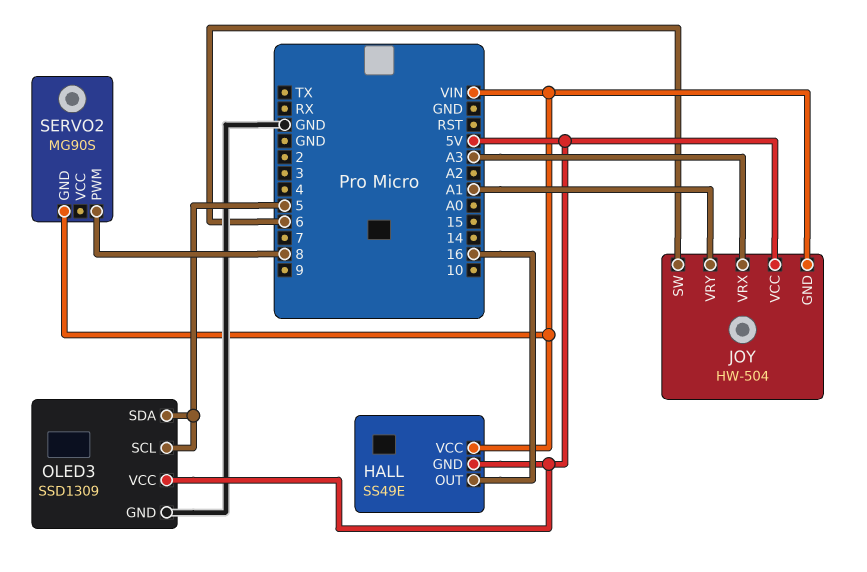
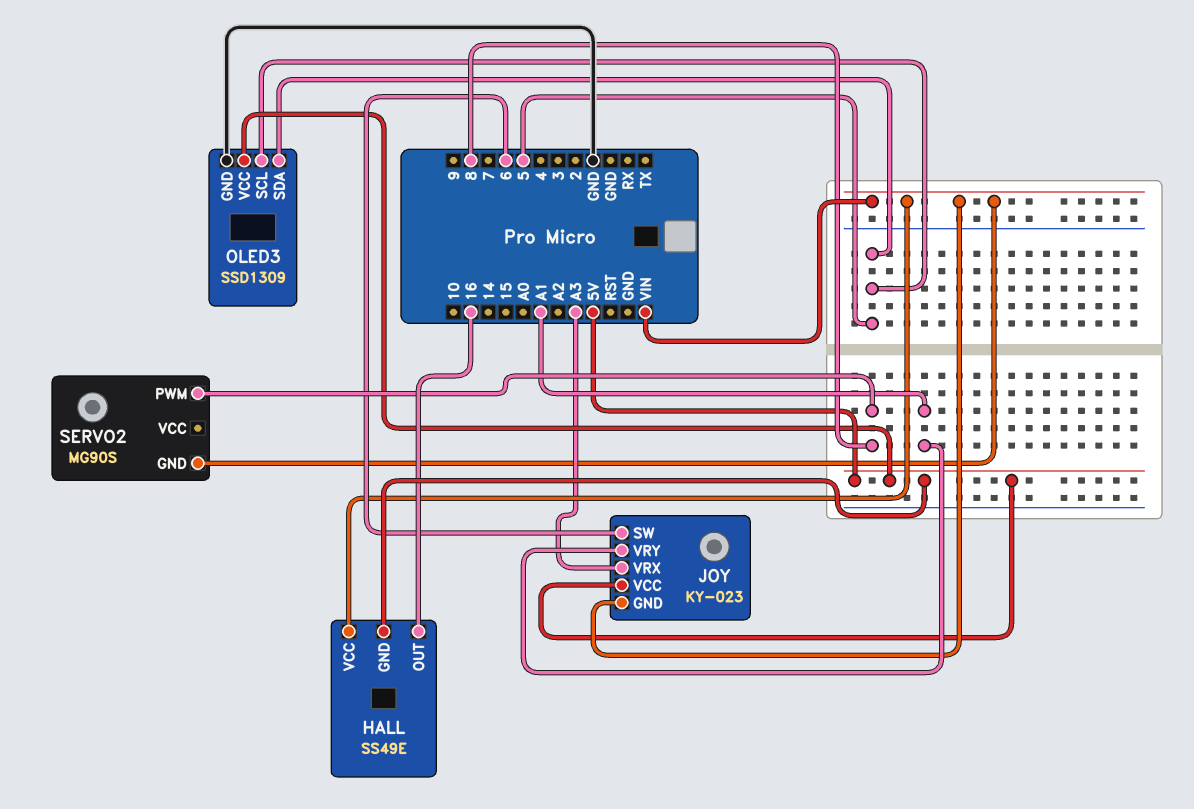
JOY: HW-504 -> KY-023

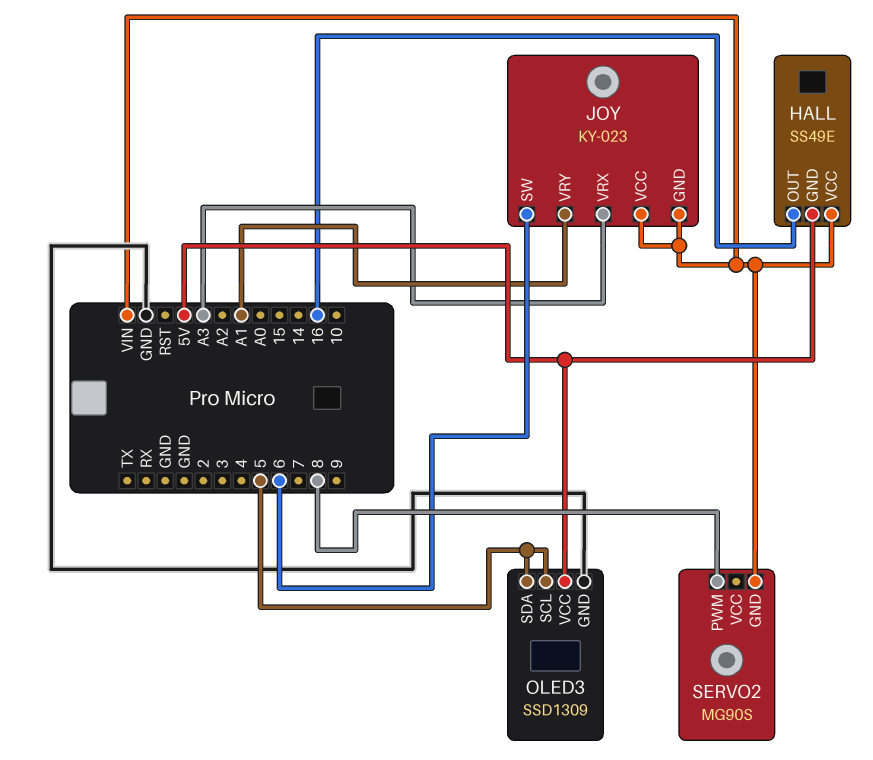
JOY pin VCC: 5V -> VIN

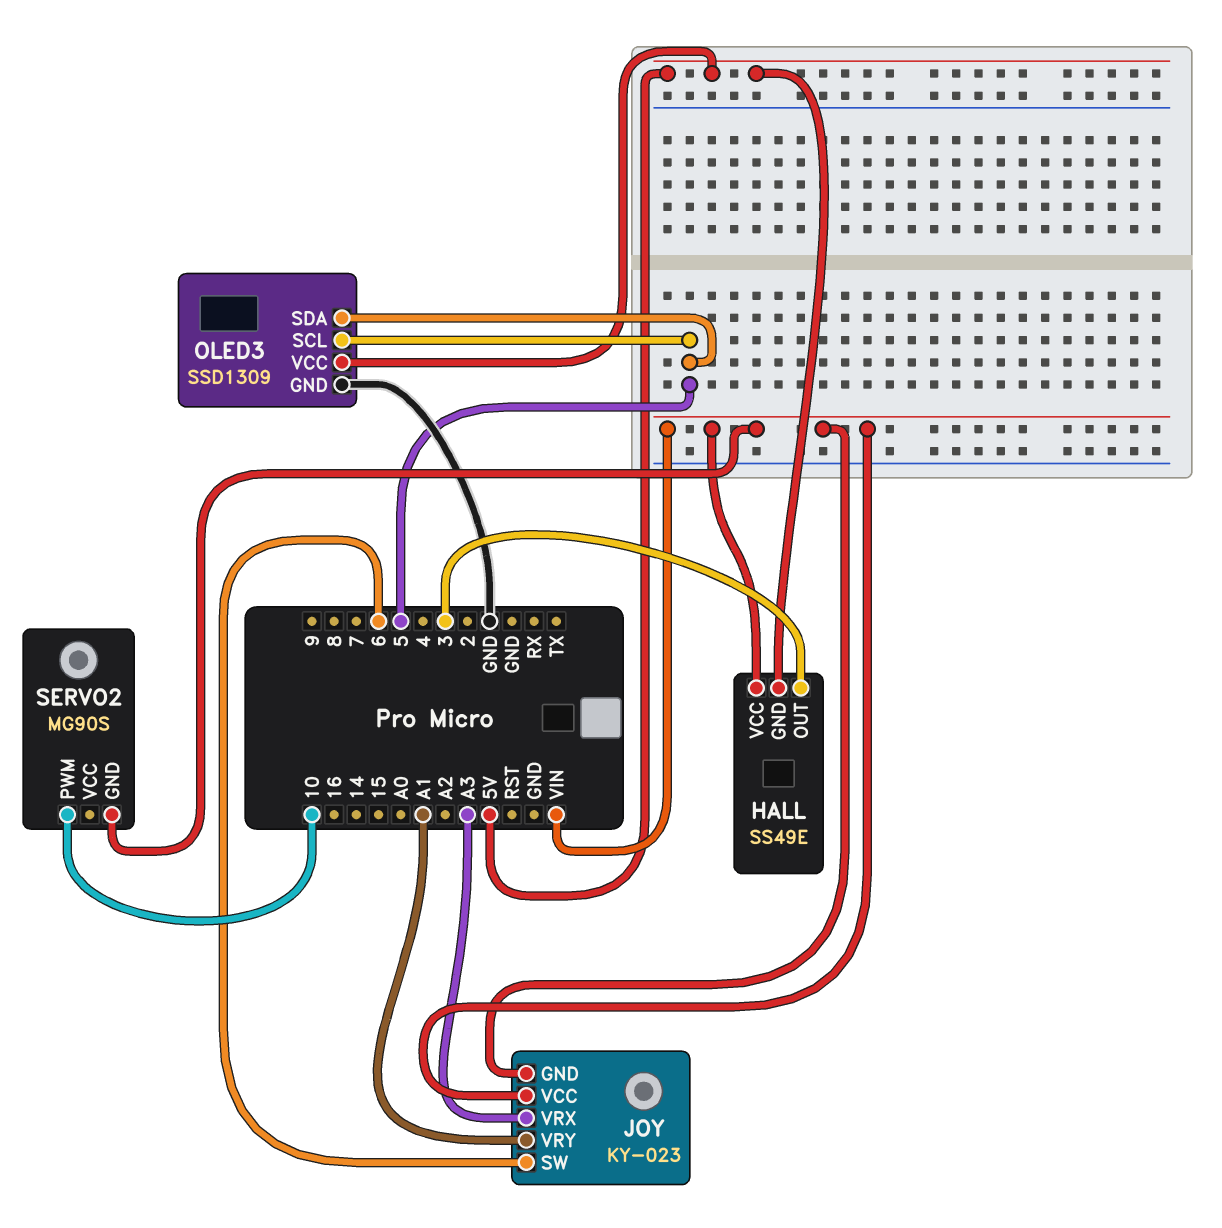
HALL pin OUT: 16 -> 3
SERVO2 pin PWM: 8 -> 10

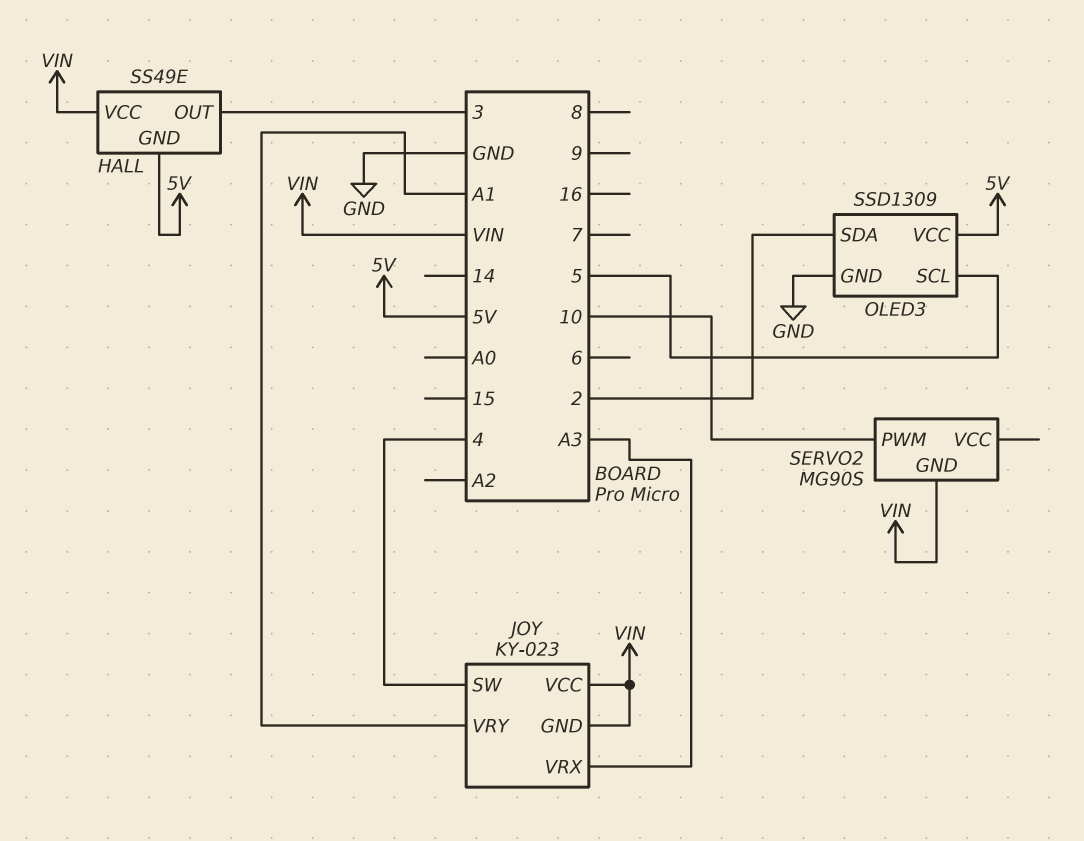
JOY pin SW: 6 -> 4
OLED3 pin SDA: 5 -> 2

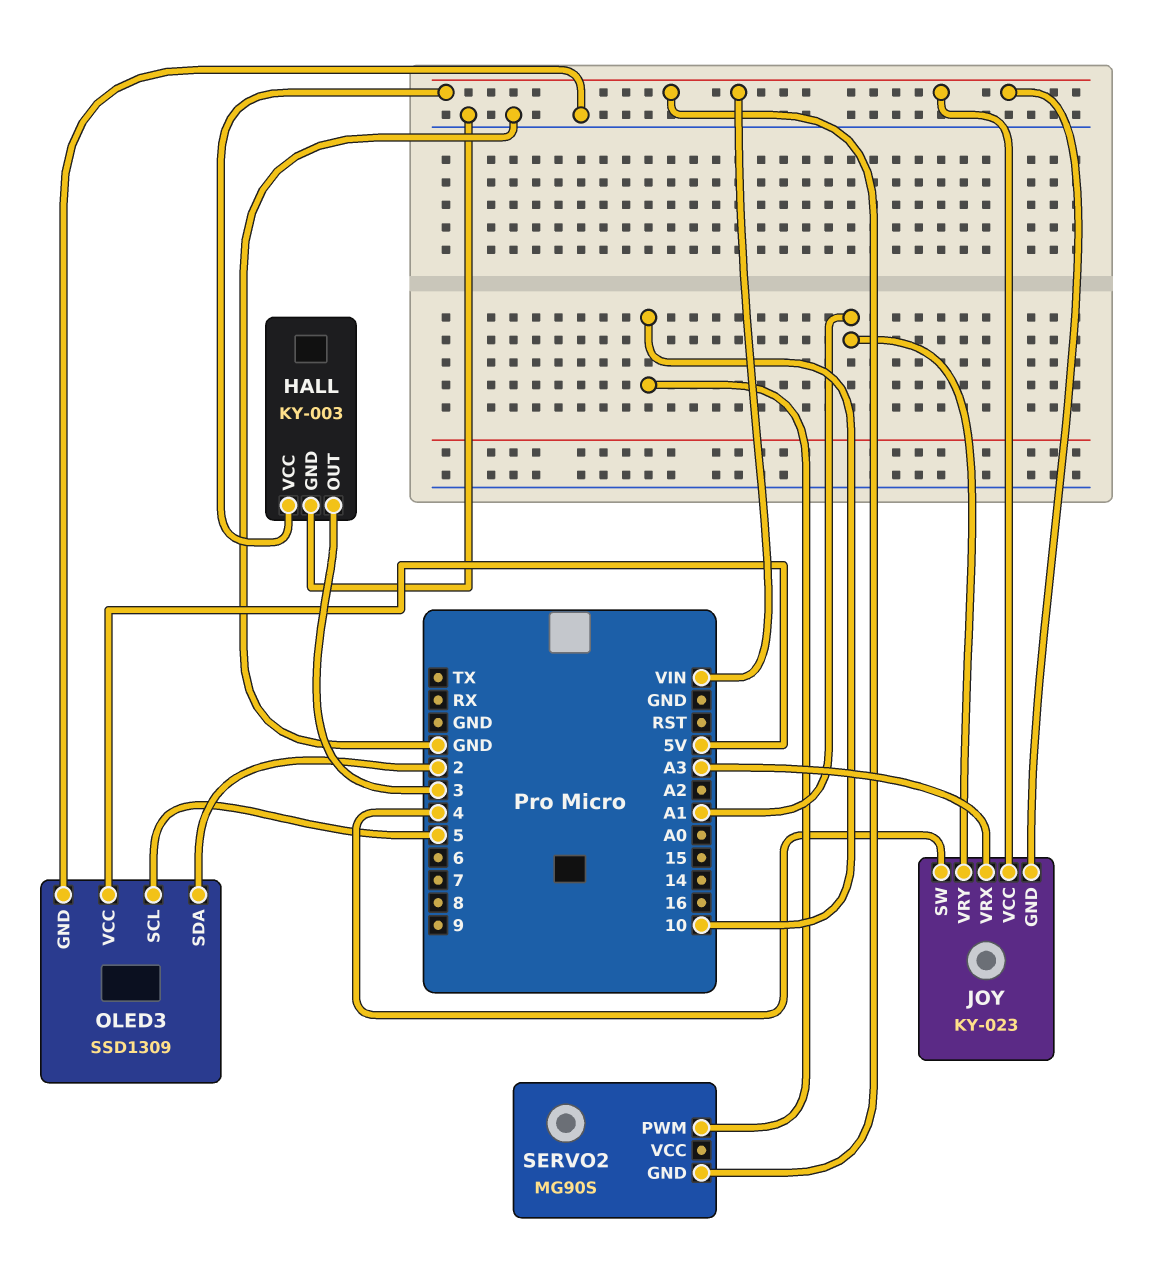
HALL: SS49E -> KY-003
HALL pin GND: 5V -> GND

